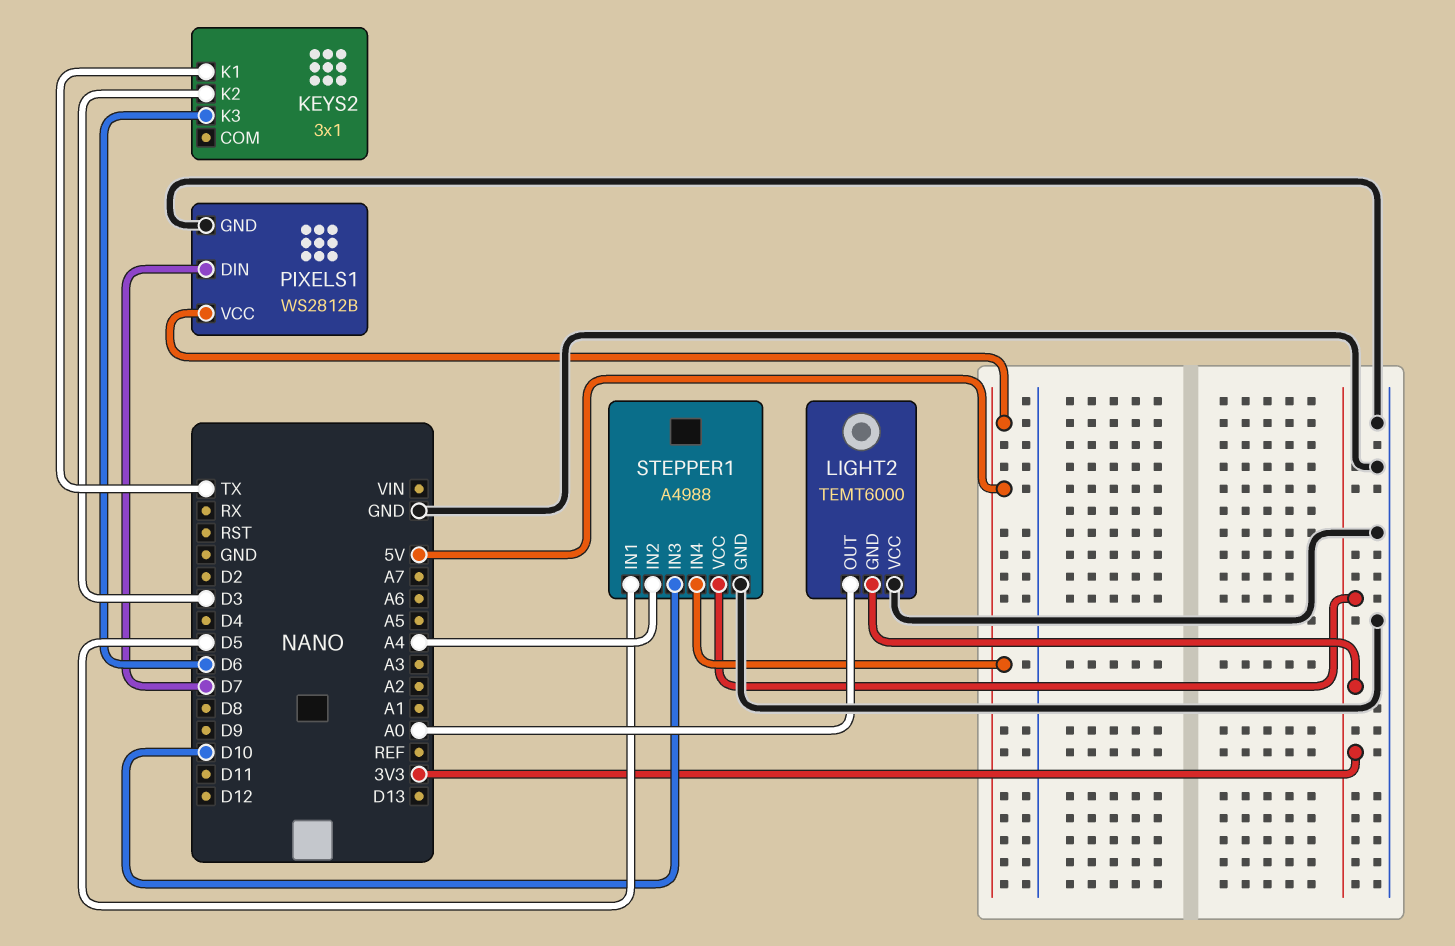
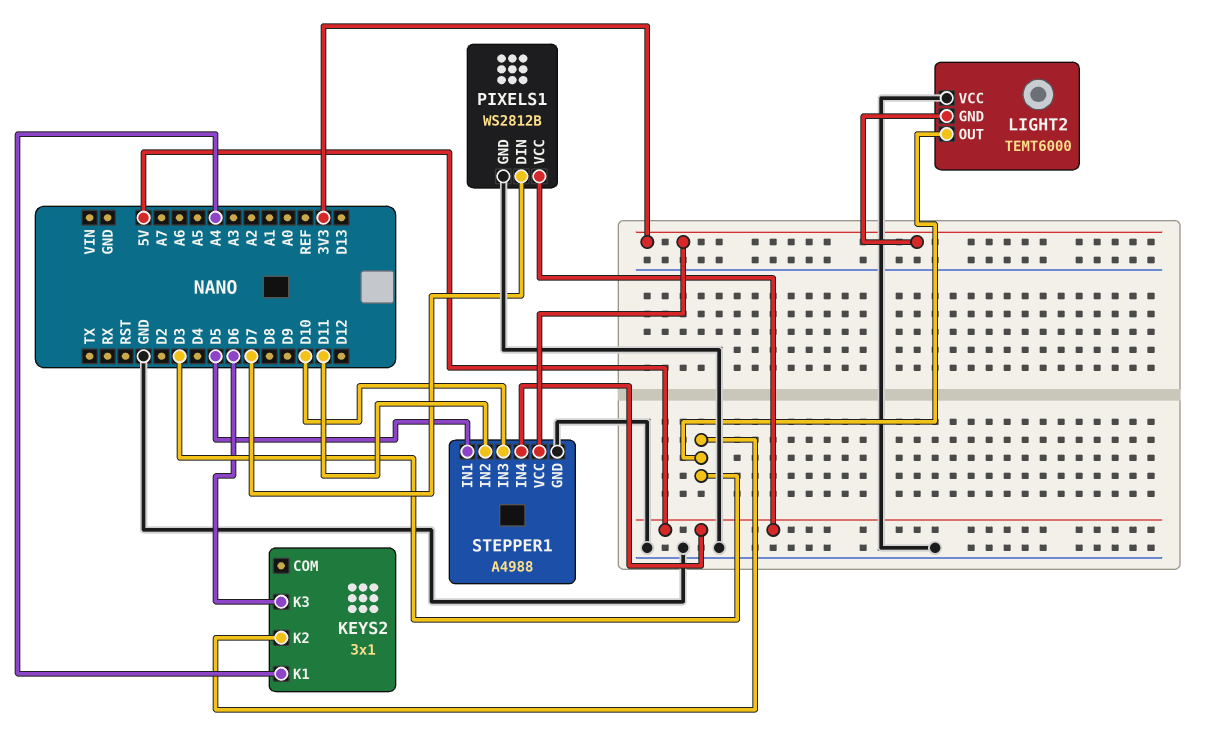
KEYS2 pin K1: TX -> A4
LIGHT2 pin OUT: A0 -> D3
STEPPER1 pin IN2: A4 -> D11

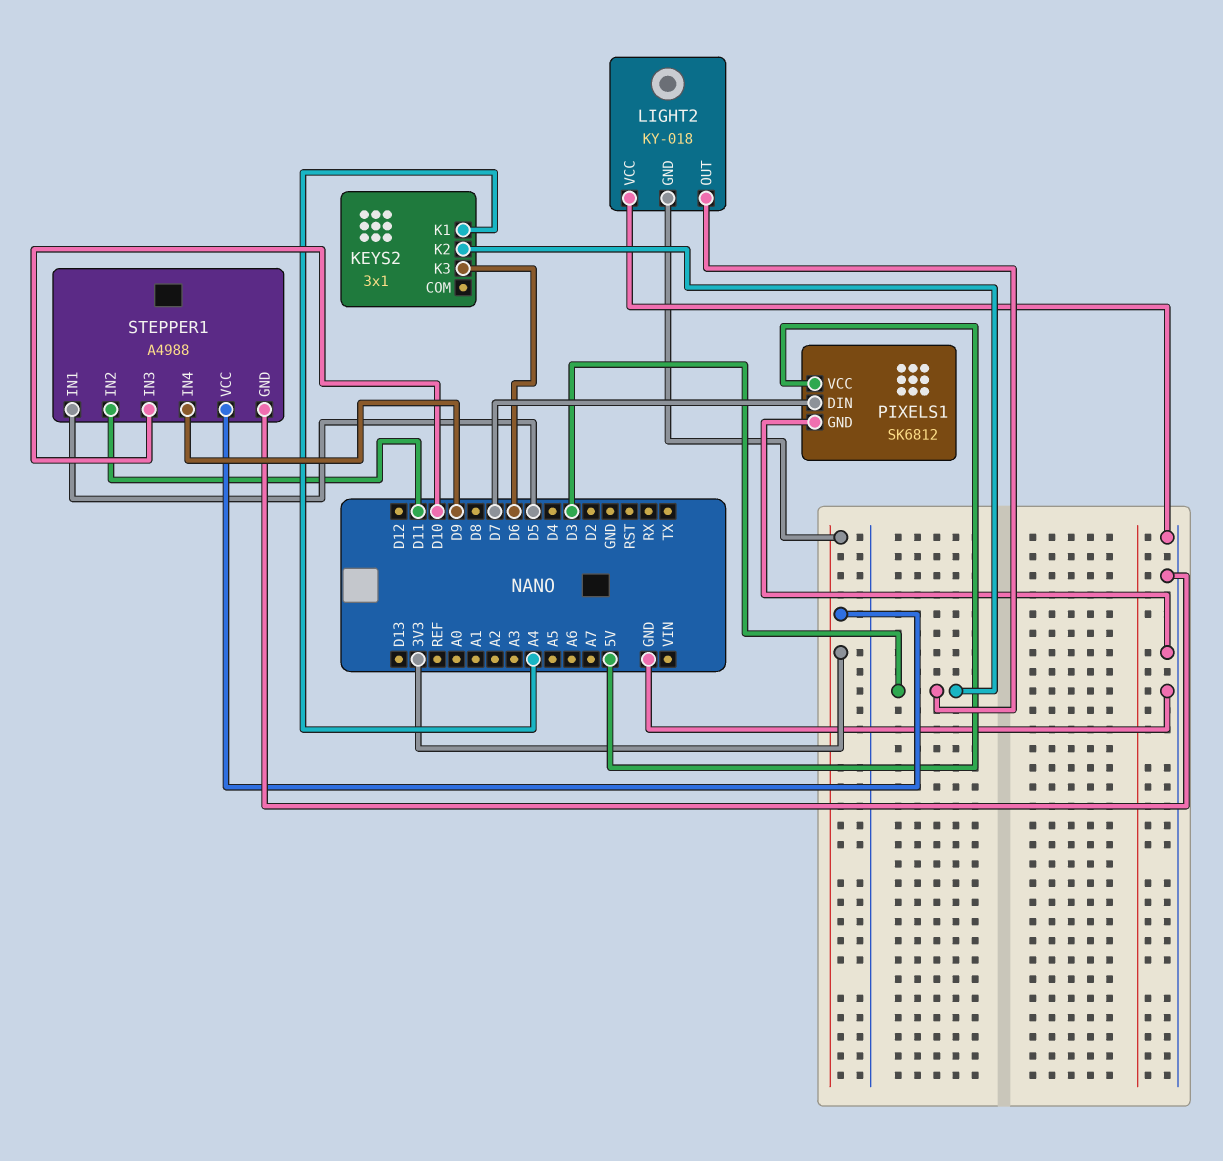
LIGHT2: TEMT6000 -> KY-018
PIXELS1: WS2812B -> SK6812
STEPPER1 pin IN4: 5V -> D9

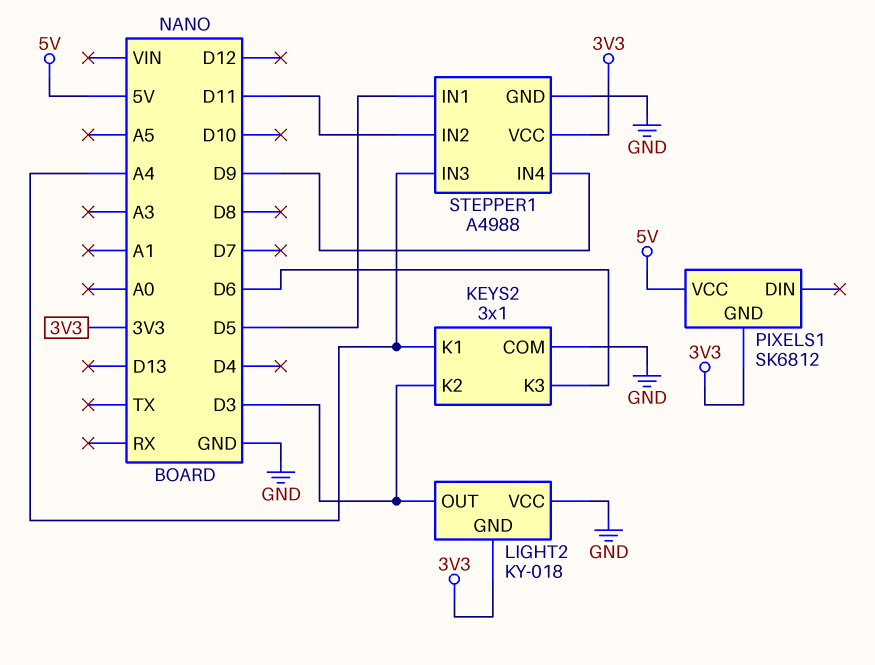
KEYS2 pin COM: none -> GND
PIXELS1 pin DIN: D7 -> none
PIXELS1 pin GND: GND -> 3V3
STEPPER1 pin IN3: D10 -> A4

